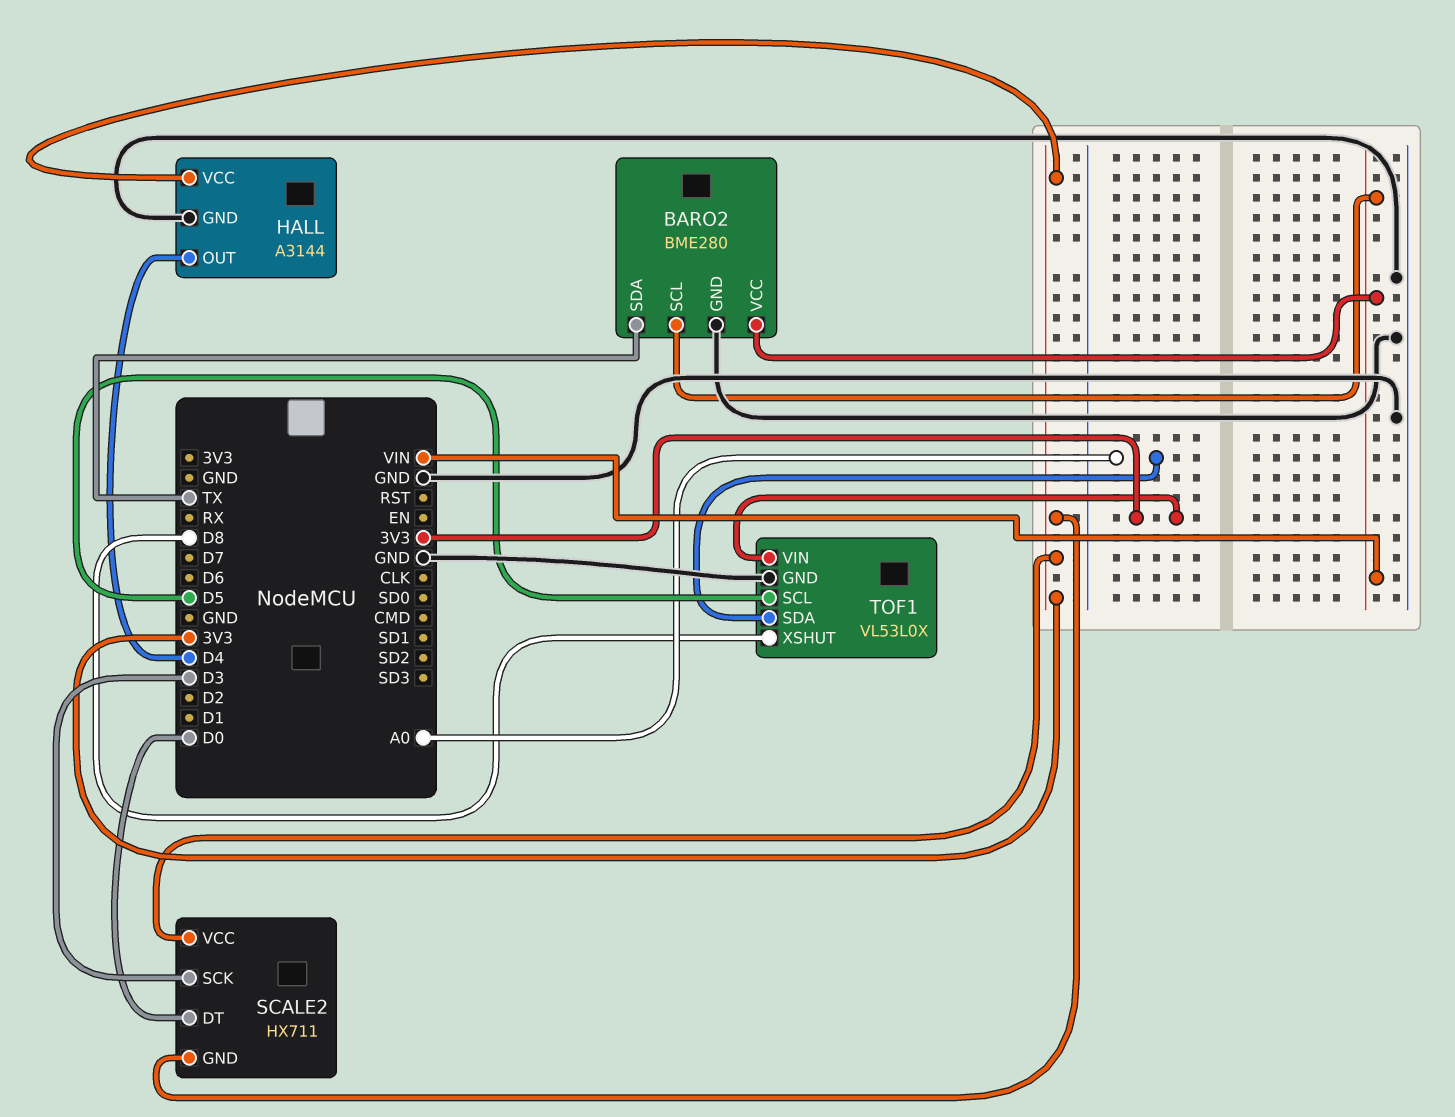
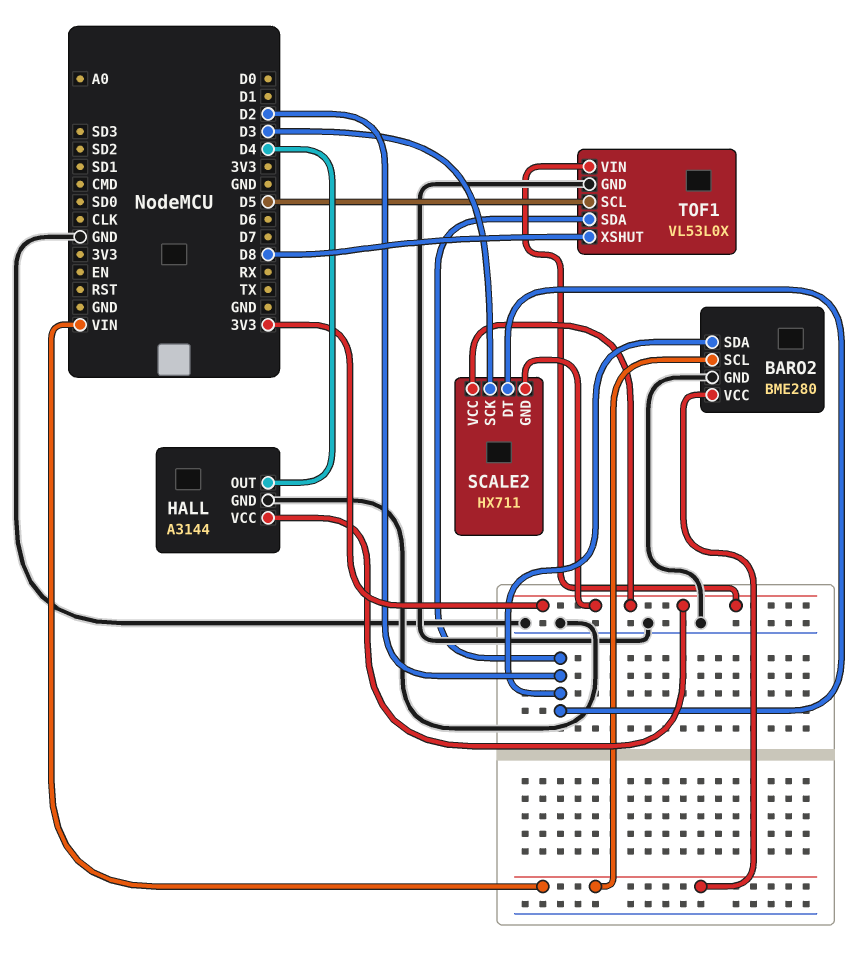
BARO2 pin SDA: TX -> D2
SCALE2 pin DT: D0 -> D2
TOF1 pin SDA: A0 -> D2

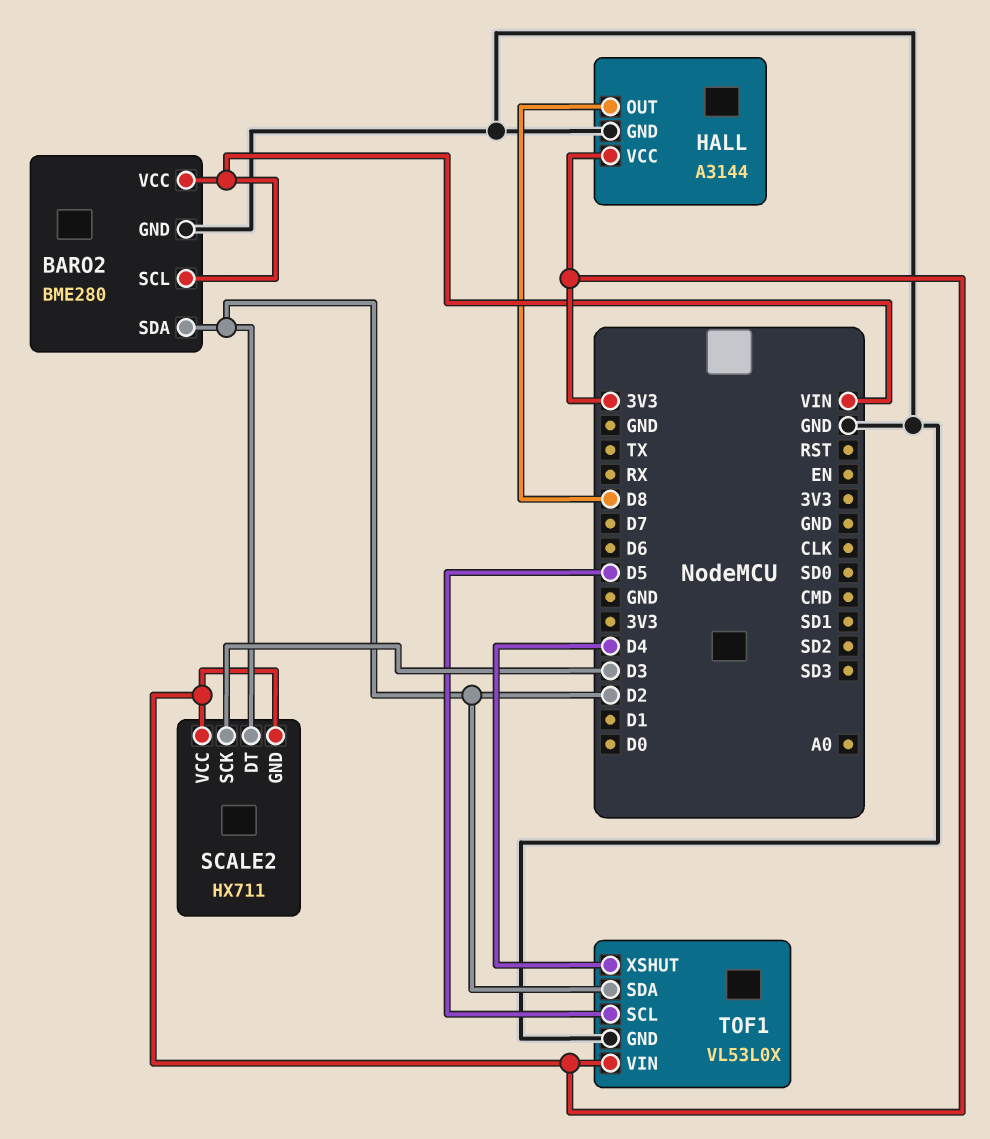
HALL pin OUT: D4 -> D8
TOF1 pin XSHUT: D8 -> D4

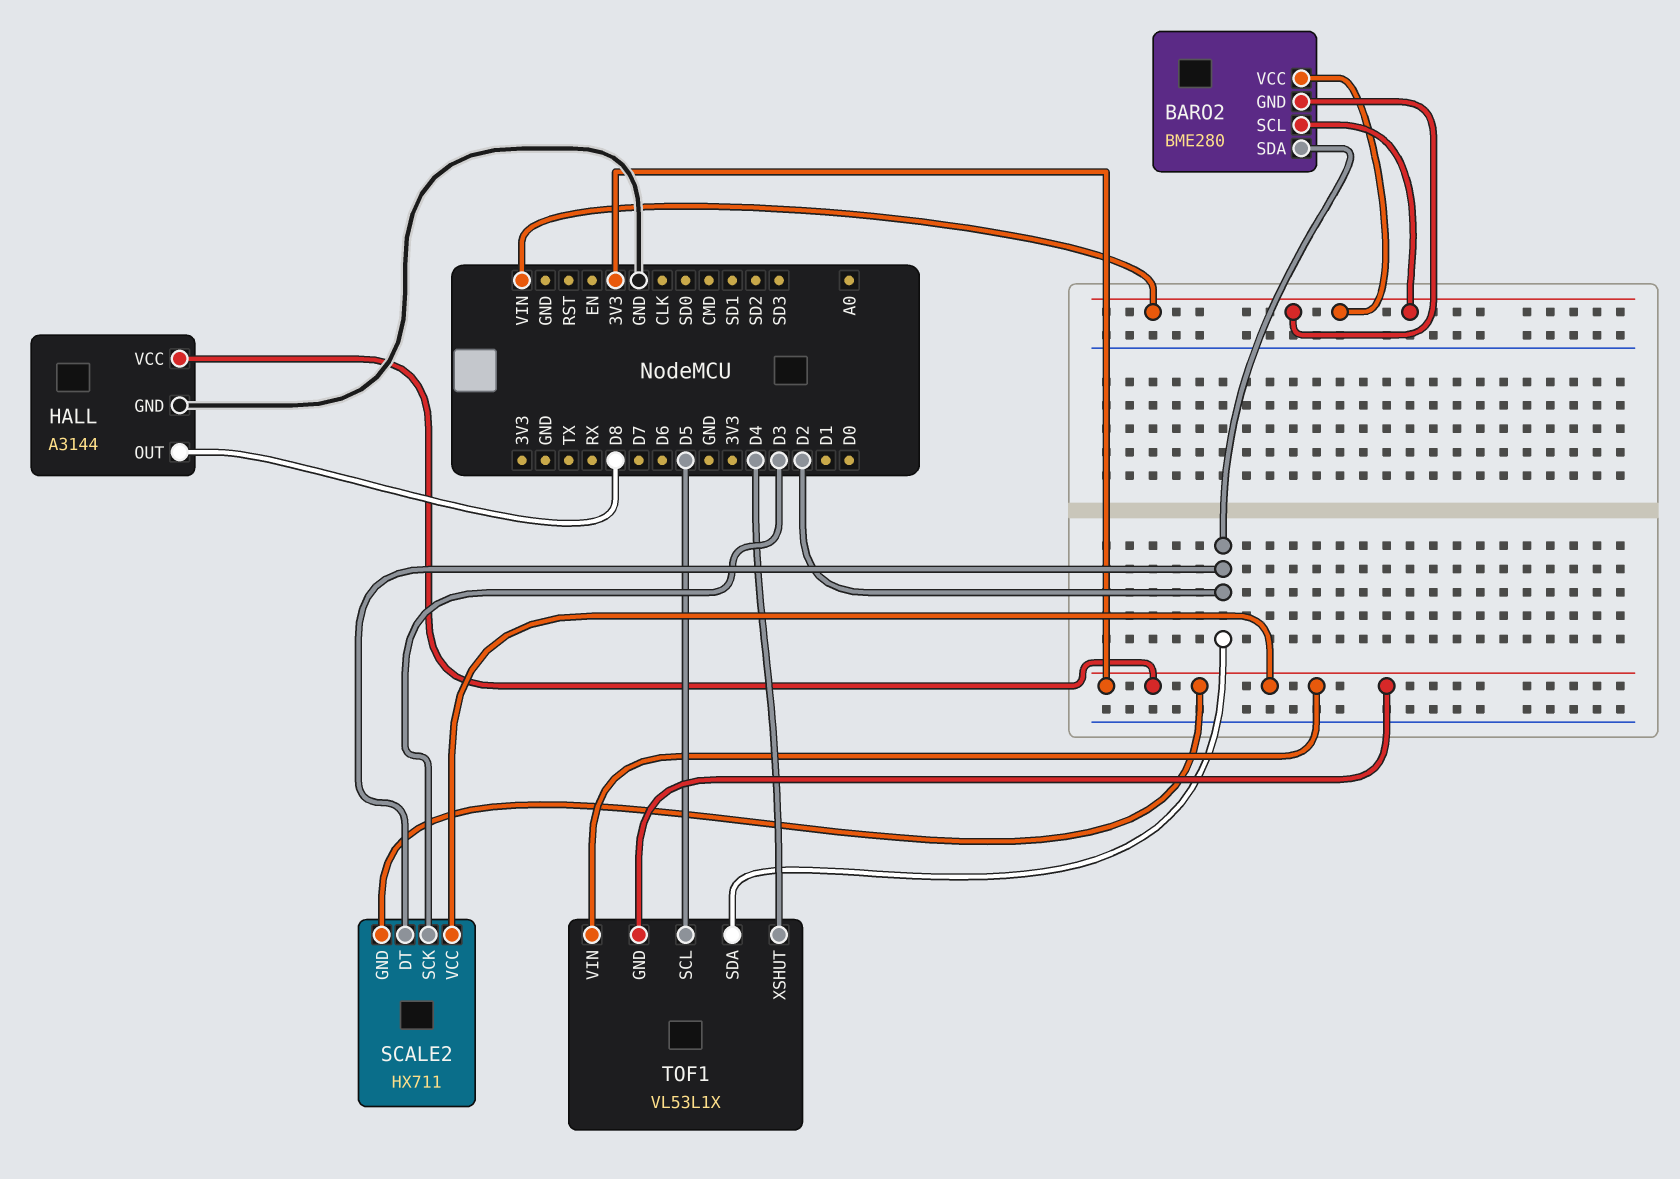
BARO2 pin GND: GND -> VIN
TOF1: VL53L0X -> VL53L1X
TOF1 pin GND: GND -> 3V3

